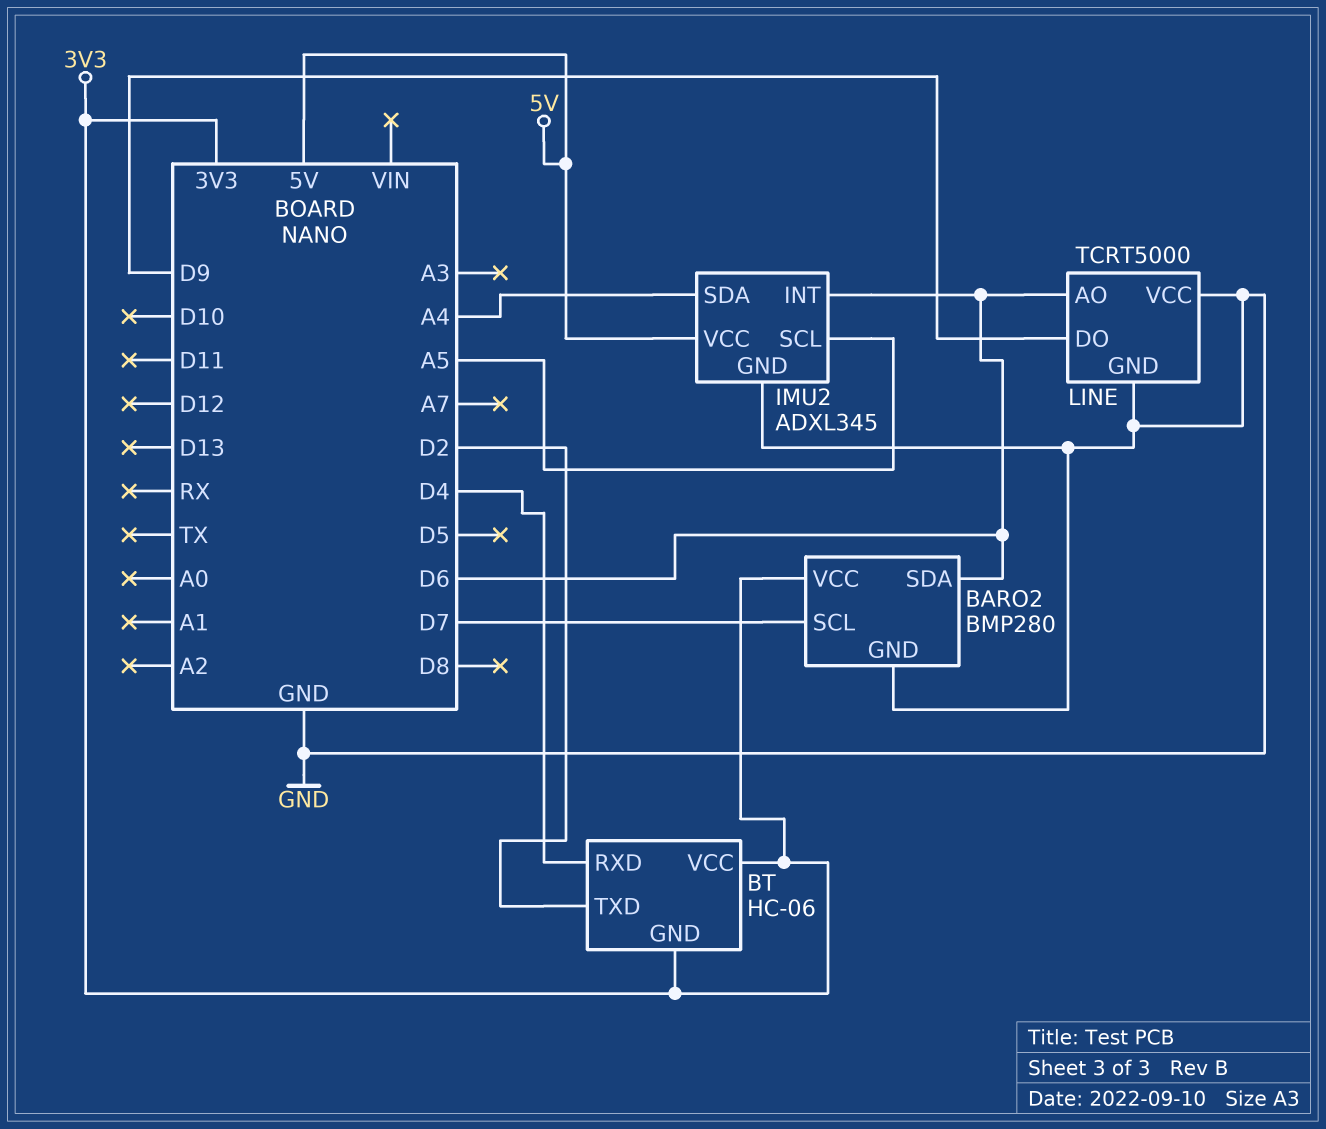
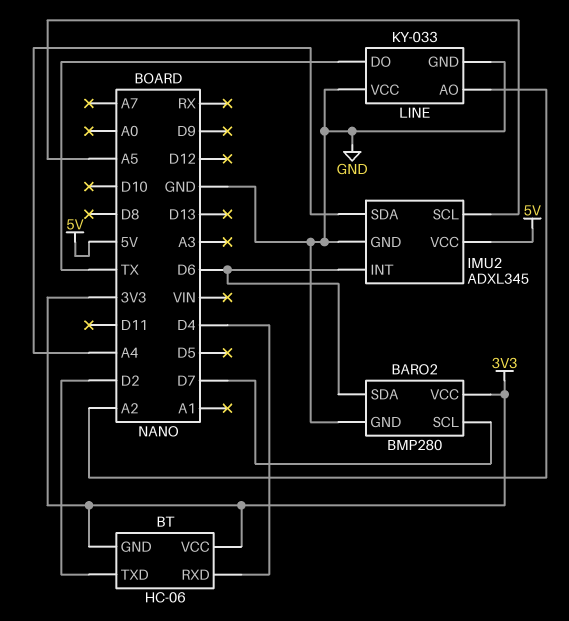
LINE: TCRT5000 -> KY-033
LINE pin AO: D6 -> A2
LINE pin DO: D9 -> TX

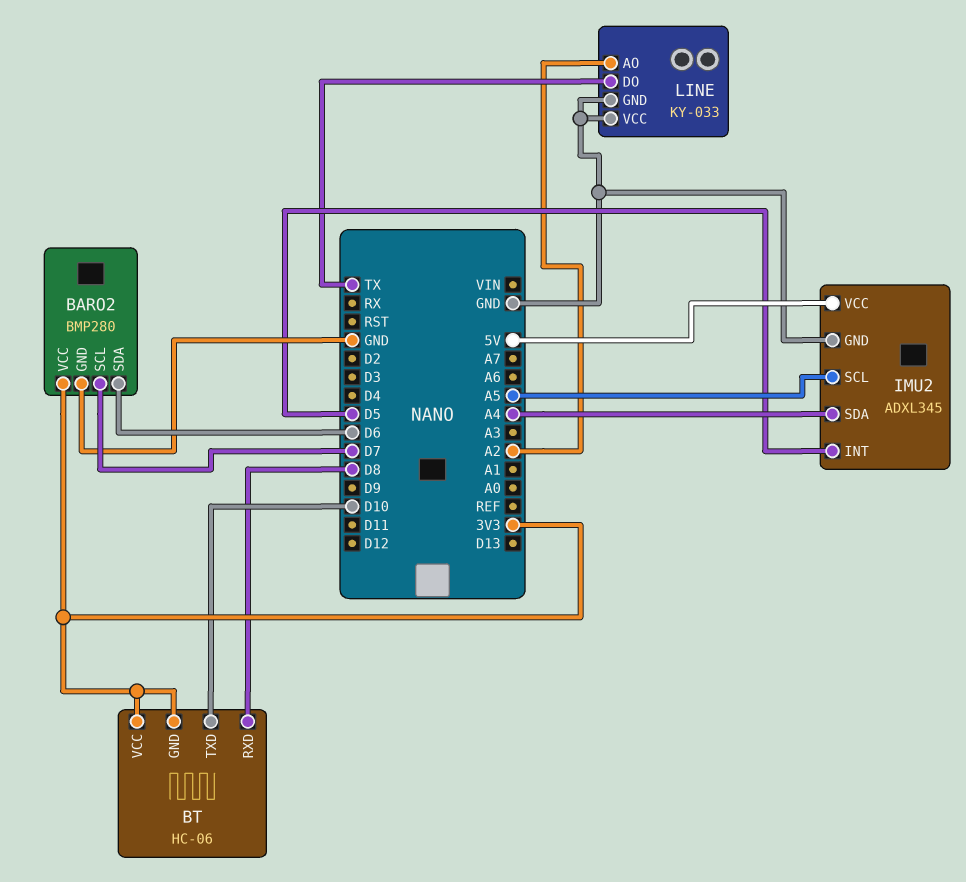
BT pin RXD: D4 -> D8
BT pin TXD: D2 -> D10
IMU2 pin INT: D6 -> D5

